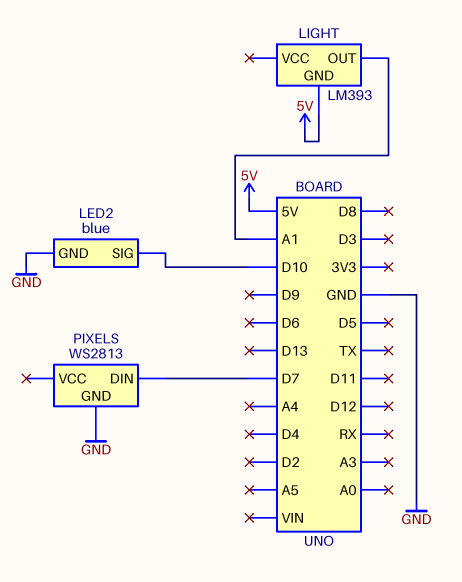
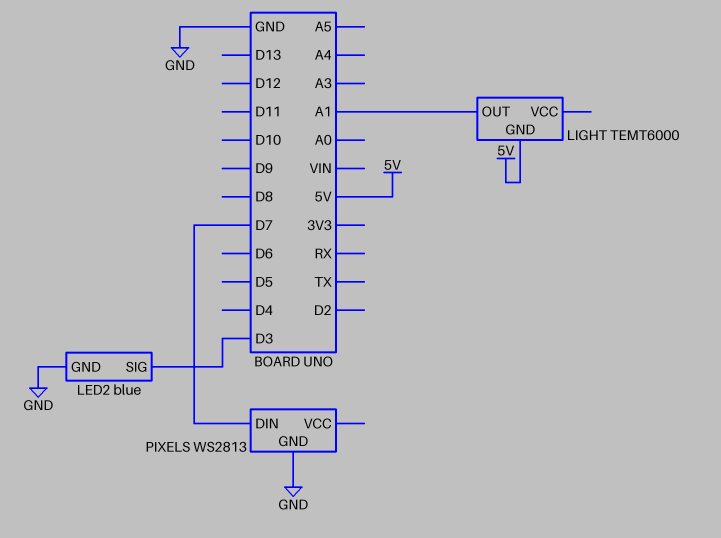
LED2 pin SIG: D10 -> D3
LIGHT: LM393 -> TEMT6000

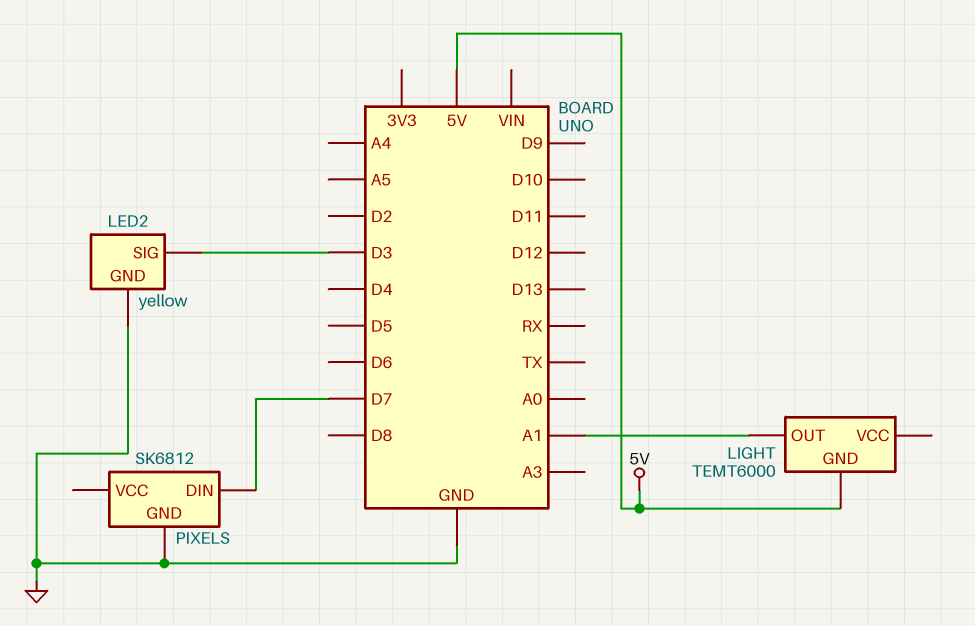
LED2: blue -> yellow
PIXELS: WS2813 -> SK6812

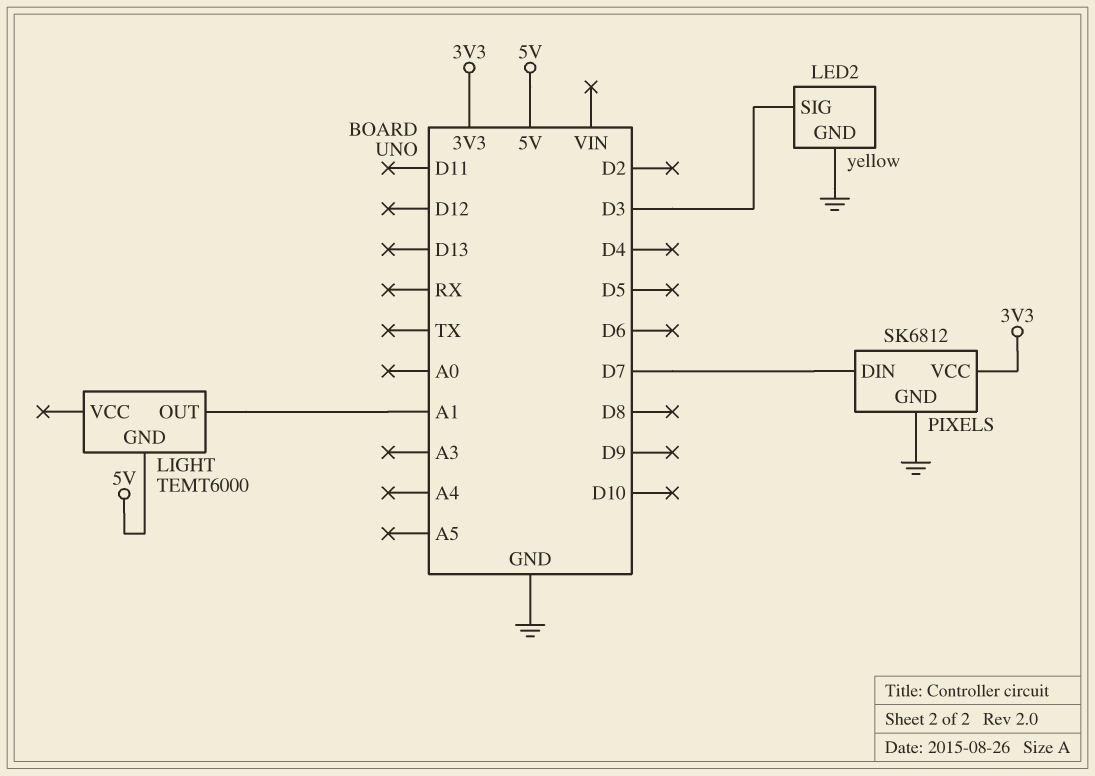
PIXELS pin VCC: none -> 3V3

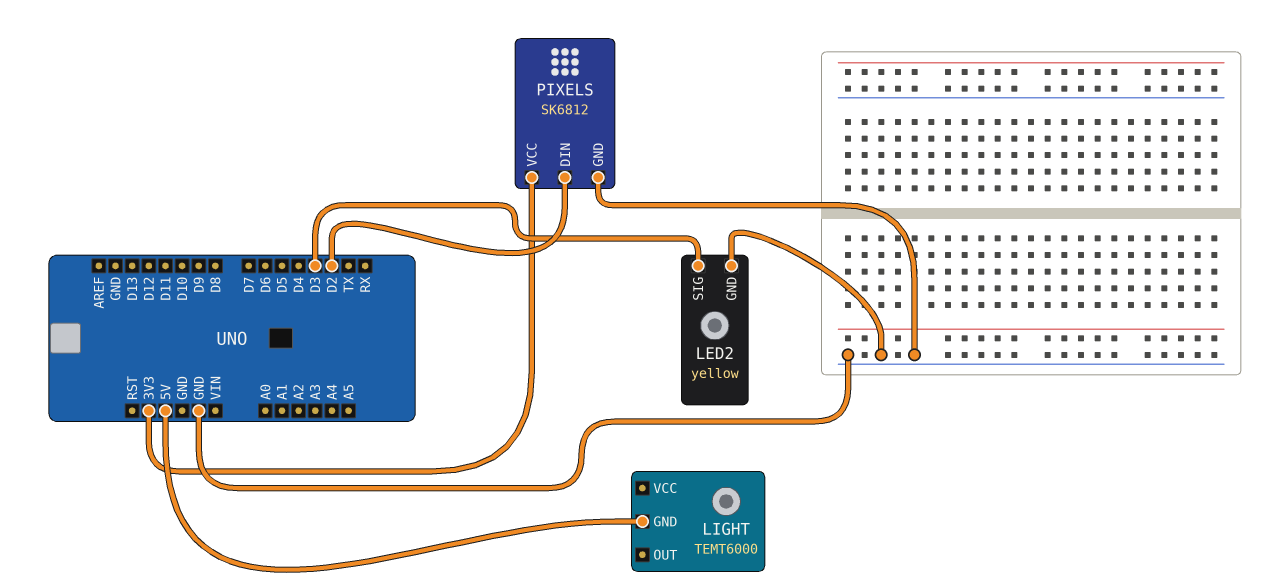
LIGHT pin OUT: A1 -> none
PIXELS pin DIN: D7 -> D2

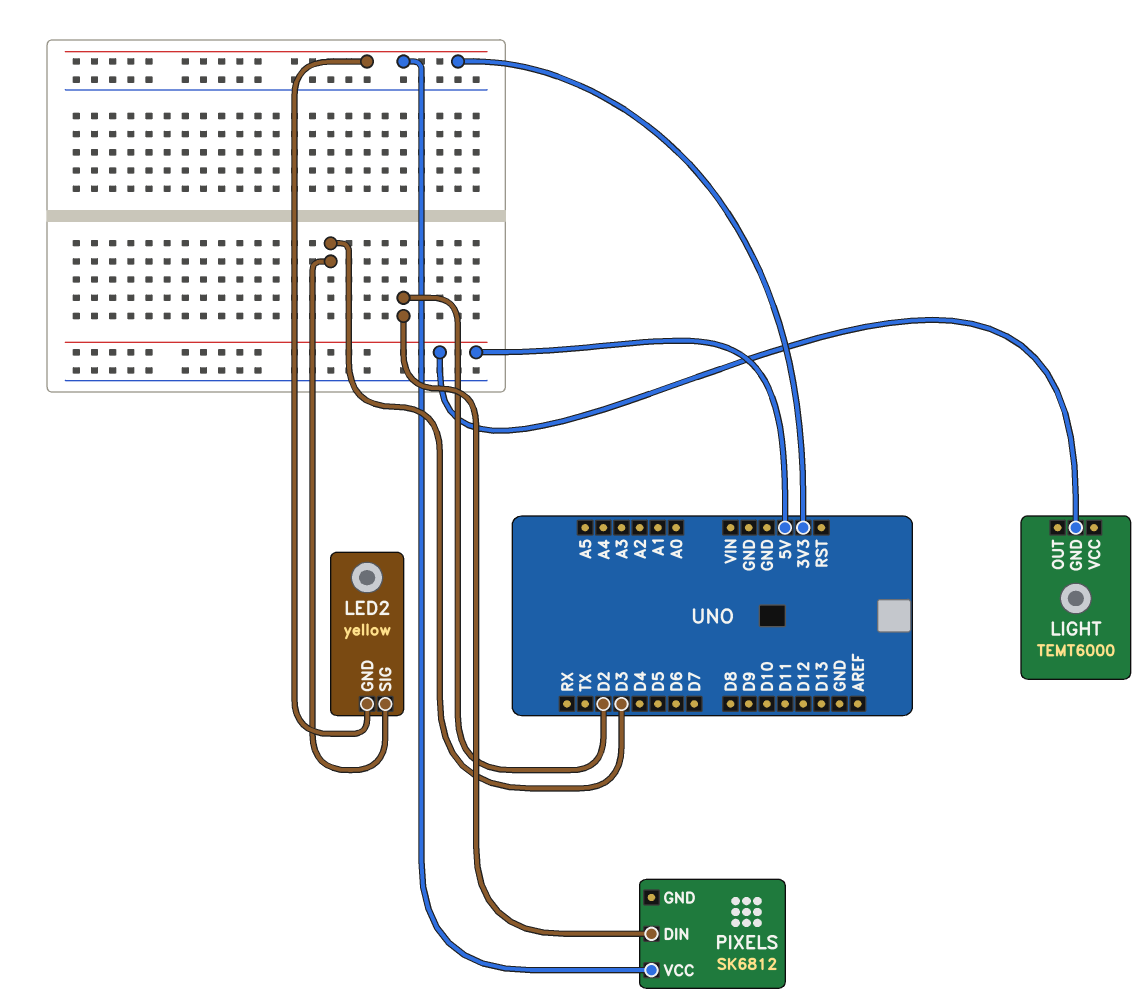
LED2 pin GND: GND -> 3V3
PIXELS pin GND: GND -> none

